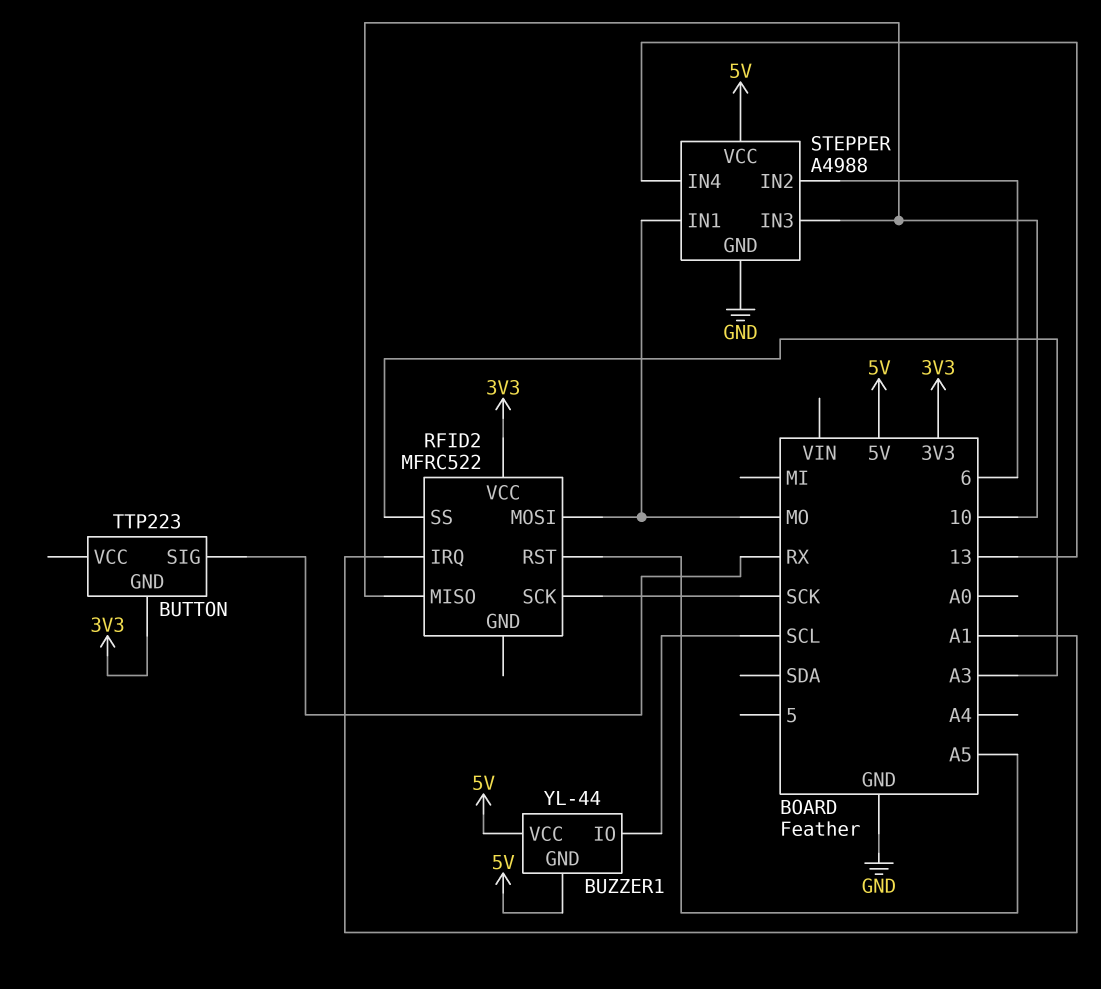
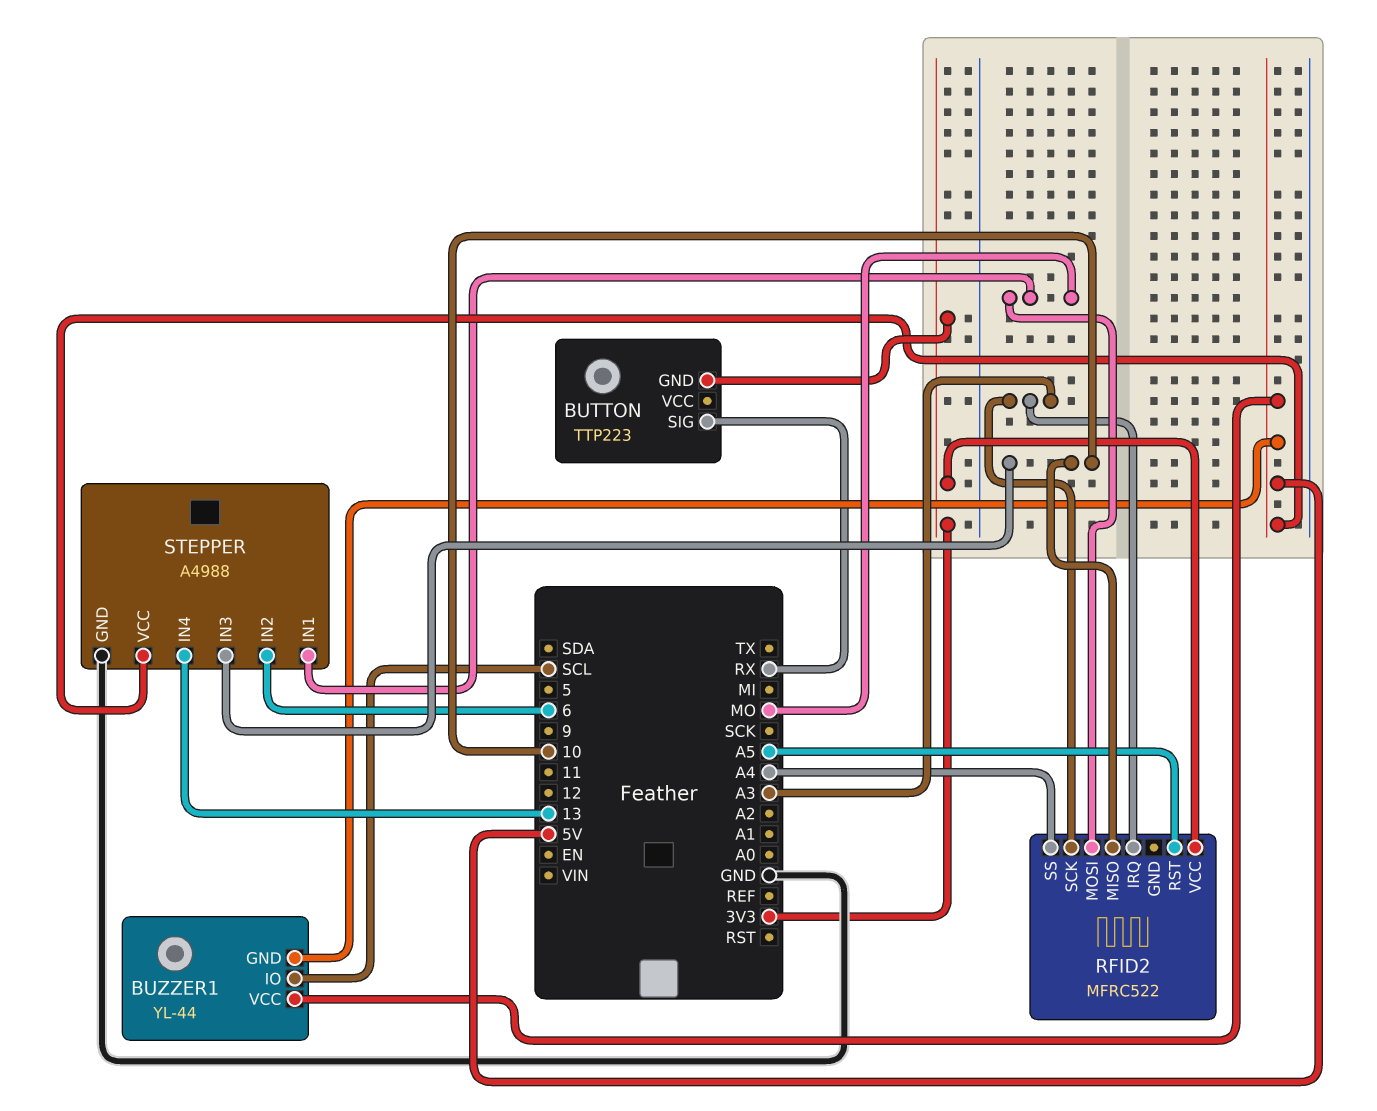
RFID2 pin IRQ: A1 -> A3
RFID2 pin SCK: SCK -> A3
RFID2 pin SS: A3 -> A4

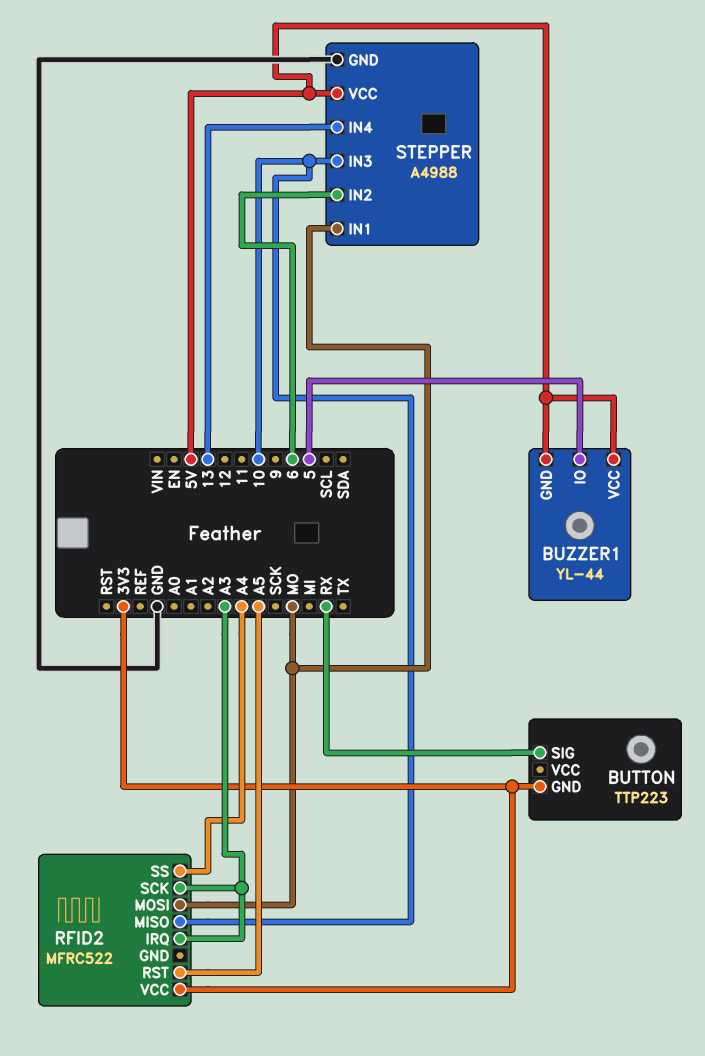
BUZZER1 pin IO: SCL -> 5

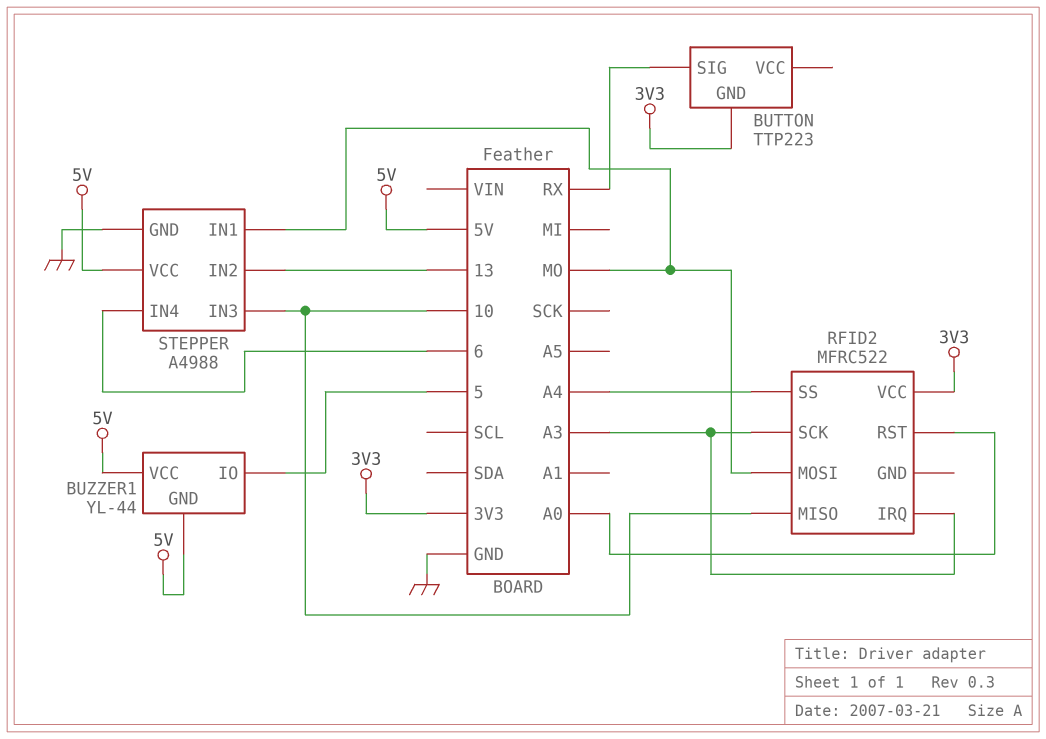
RFID2 pin RST: A5 -> A0
STEPPER pin IN2: 6 -> 13
STEPPER pin IN4: 13 -> 6

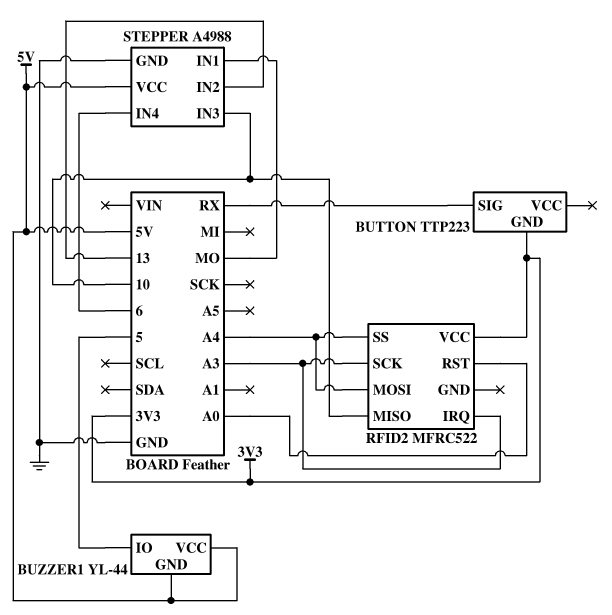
RFID2 pin MOSI: MO -> A4

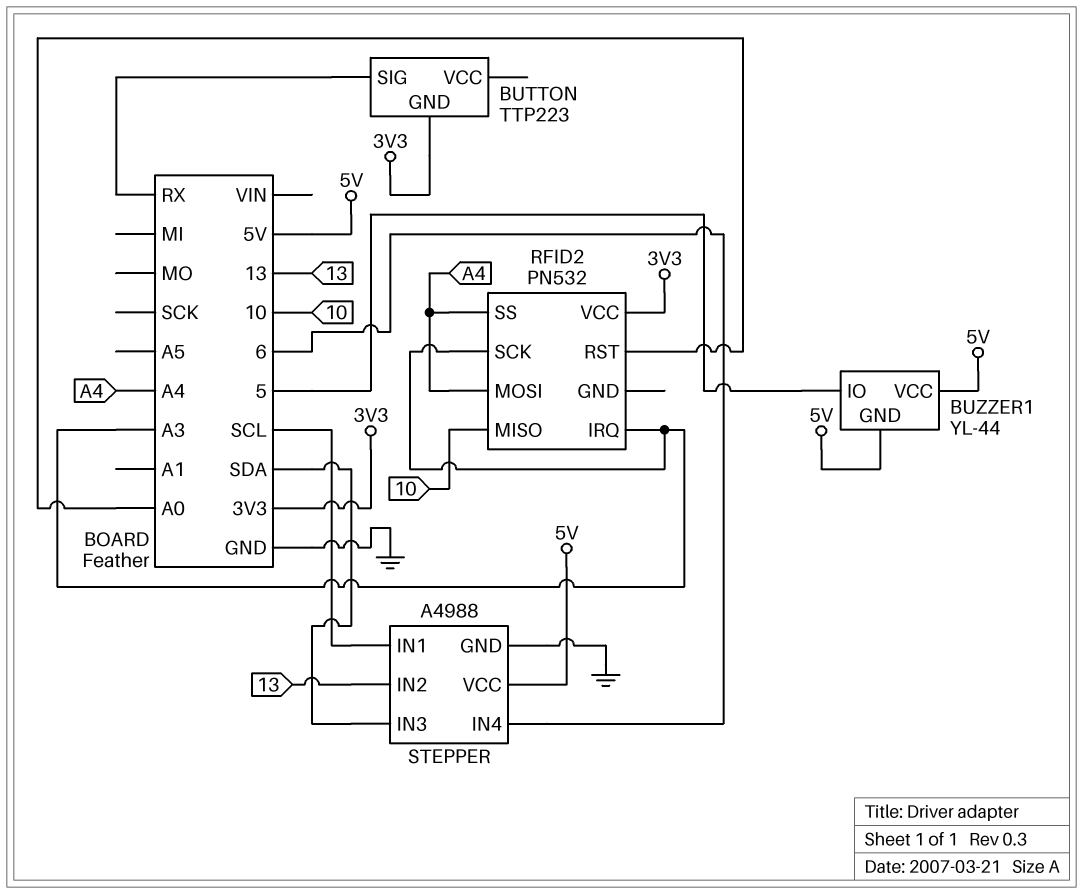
RFID2: MFRC522 -> PN532
STEPPER pin IN1: MO -> SCL
STEPPER pin IN3: 10 -> SDA

